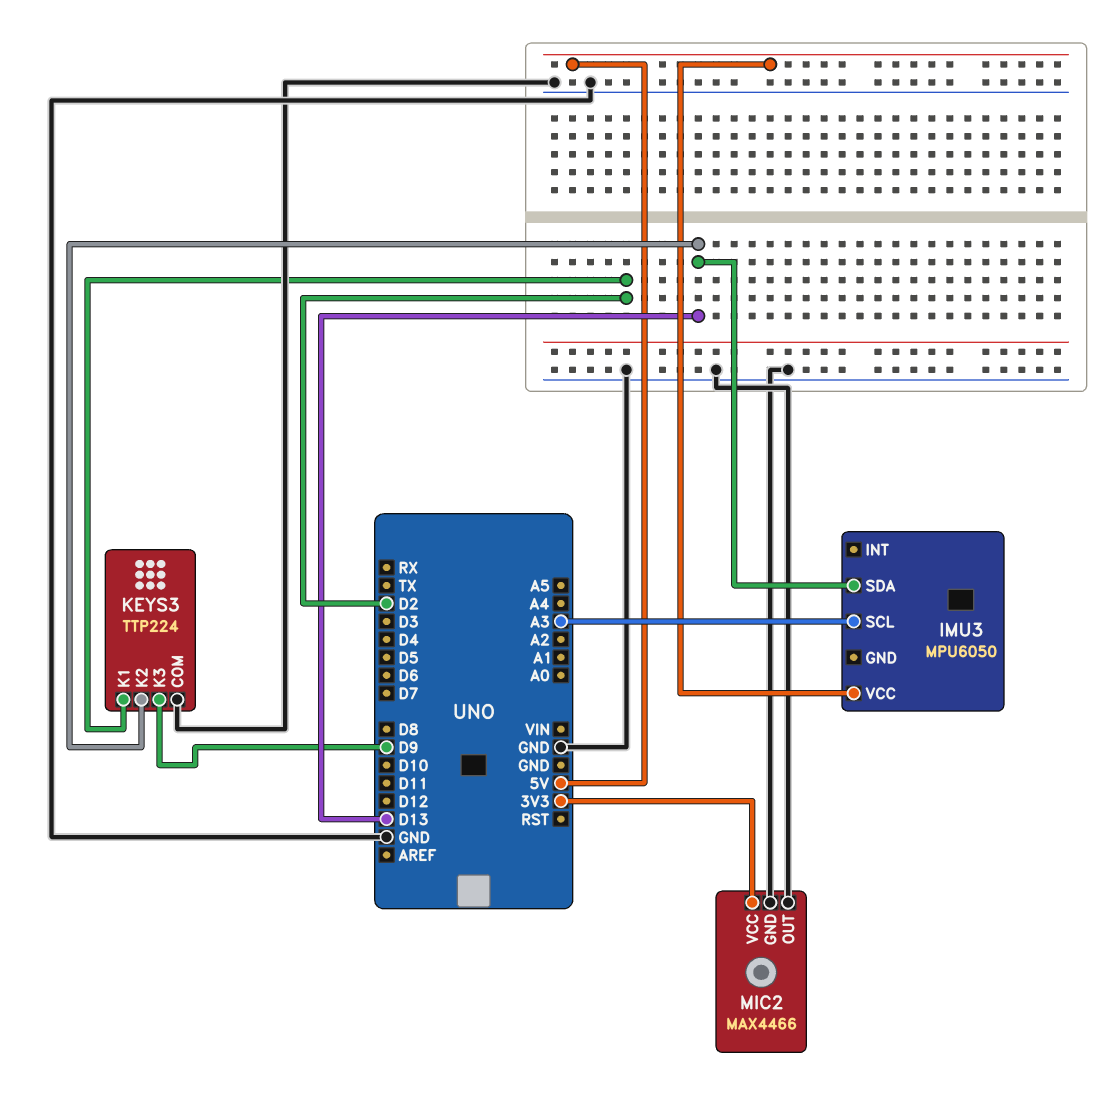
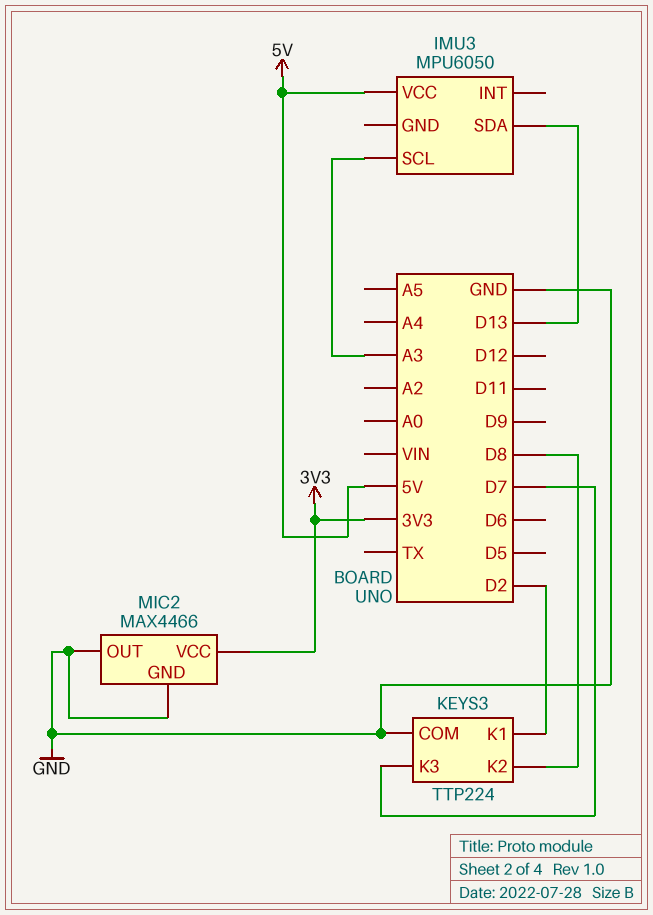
KEYS3 pin K2: D13 -> D8
KEYS3 pin K3: D9 -> D7

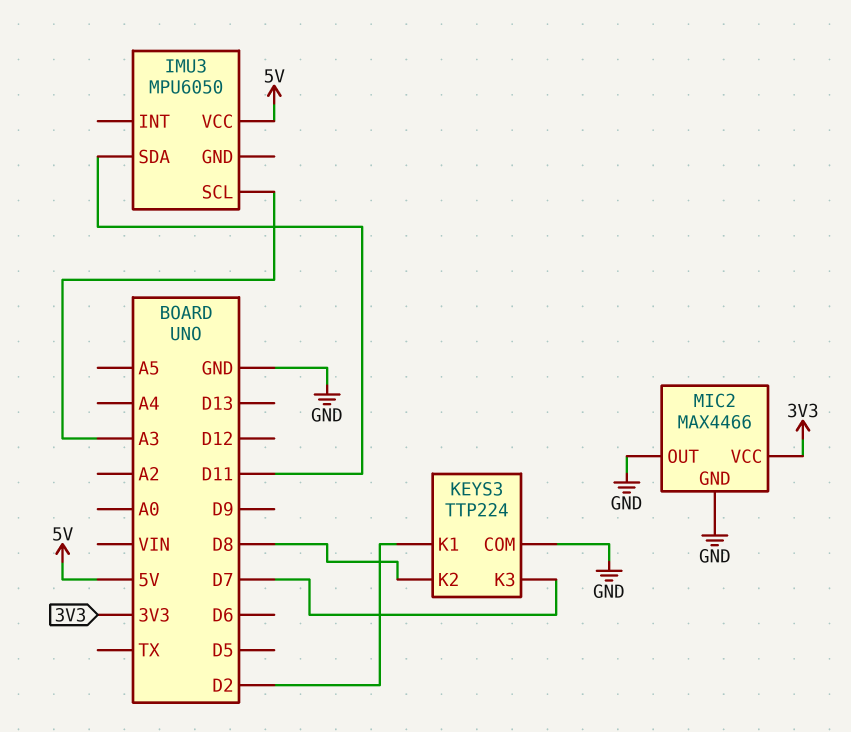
IMU3 pin SDA: D13 -> D11

